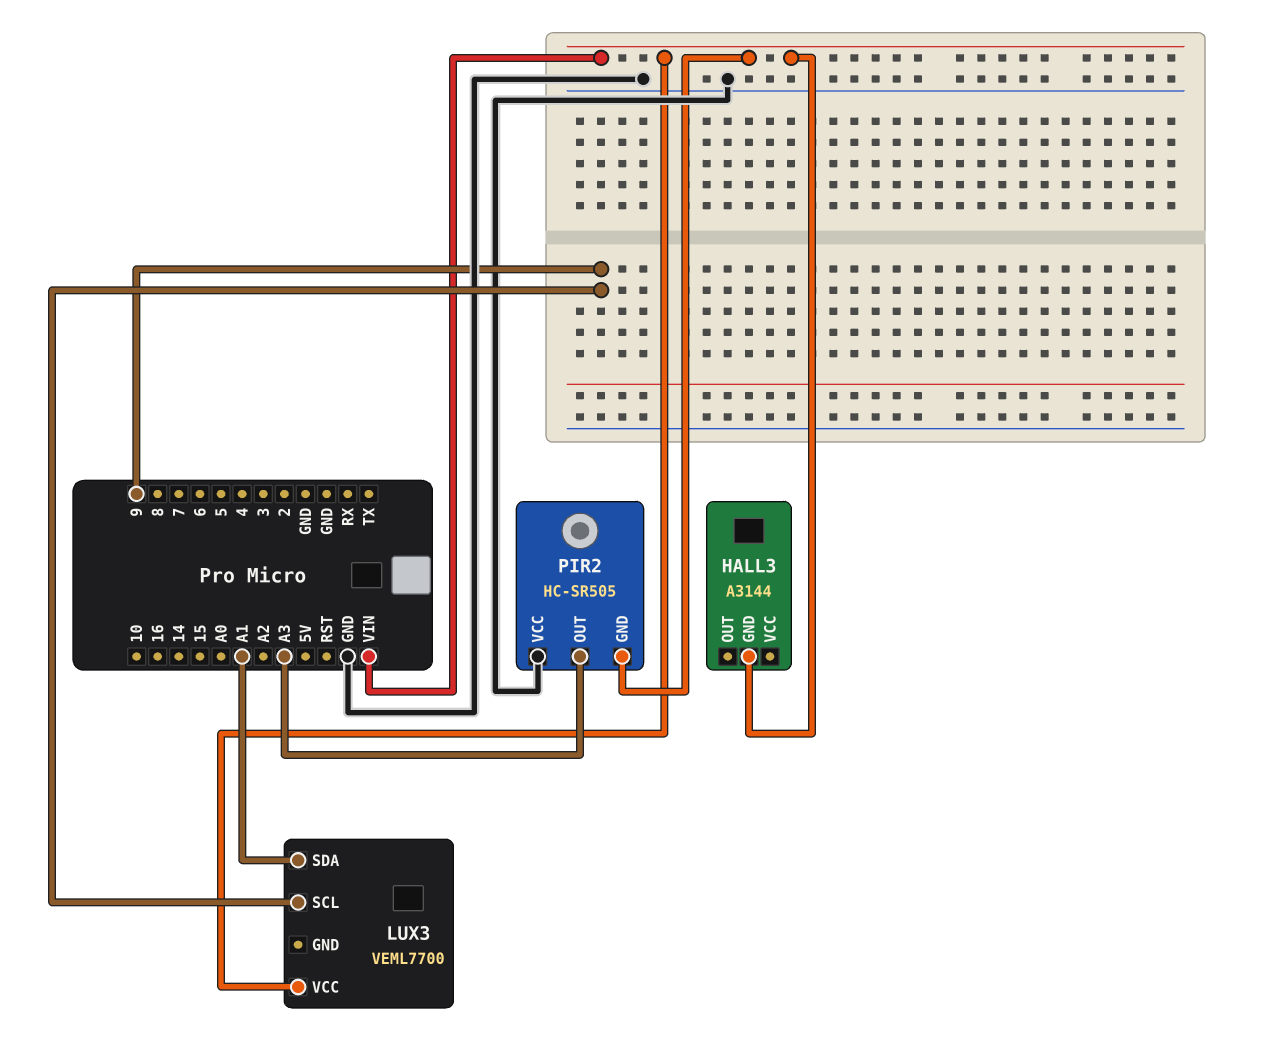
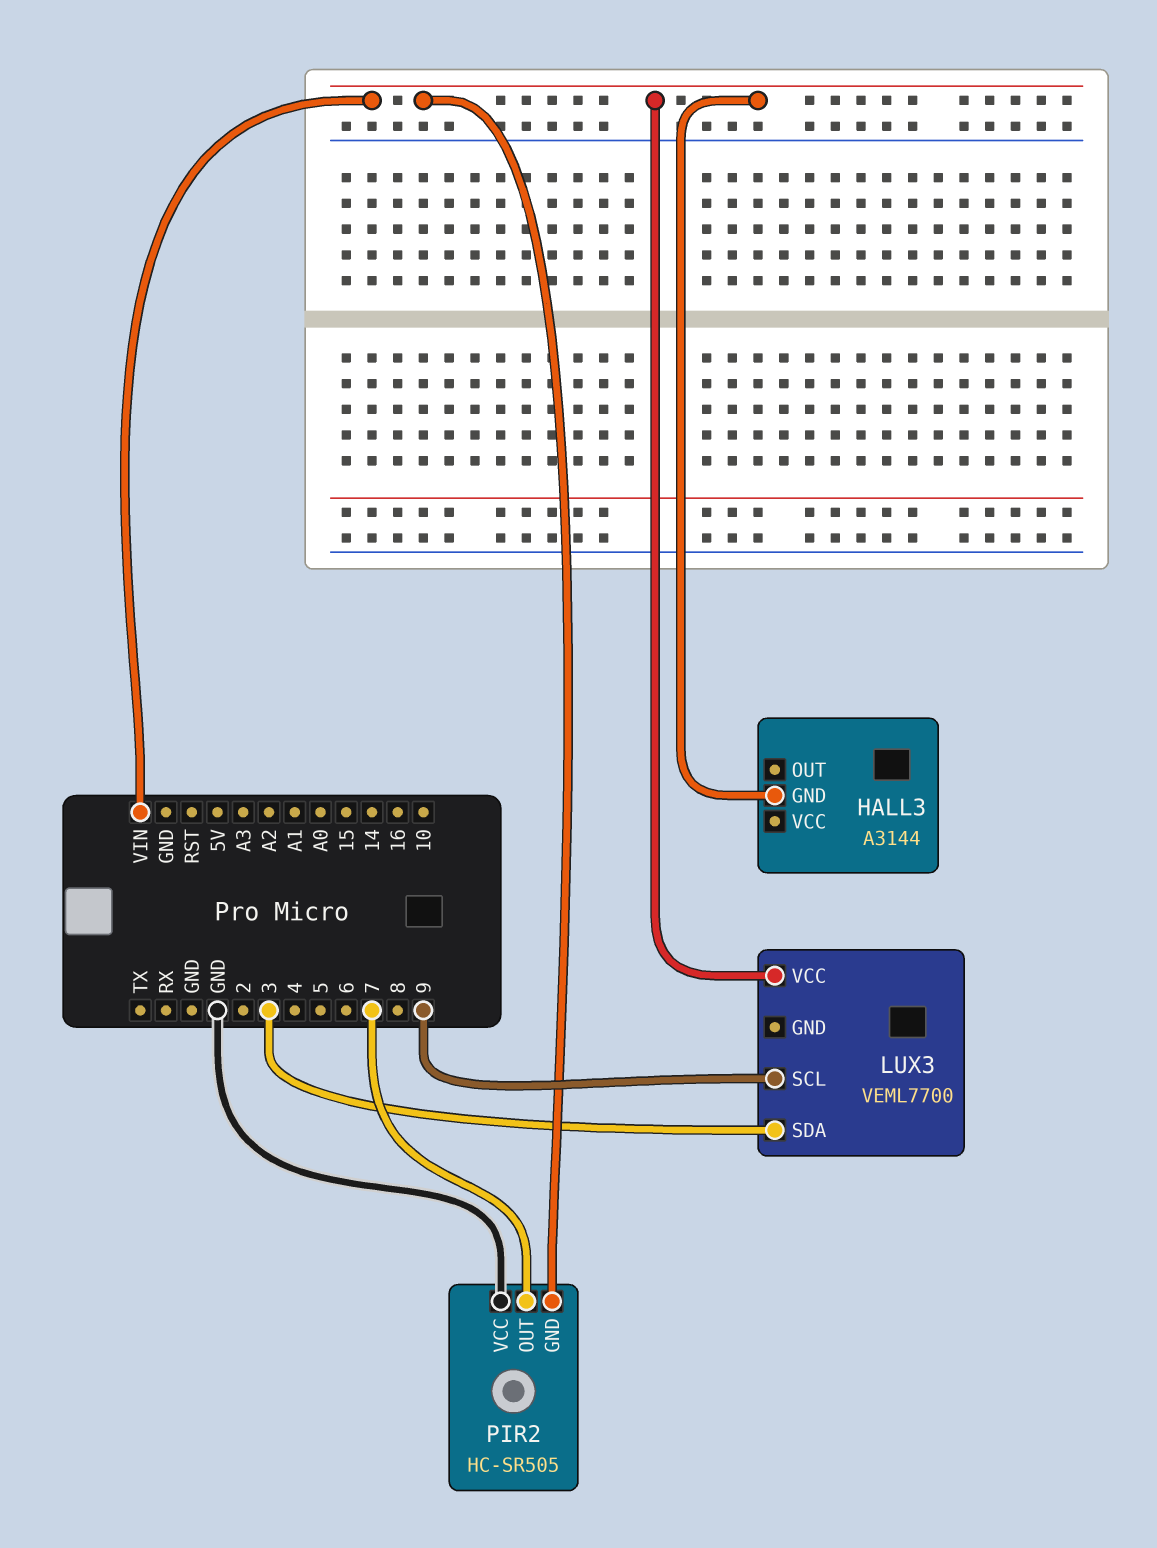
LUX3 pin SDA: A1 -> 3
PIR2 pin OUT: A3 -> 7

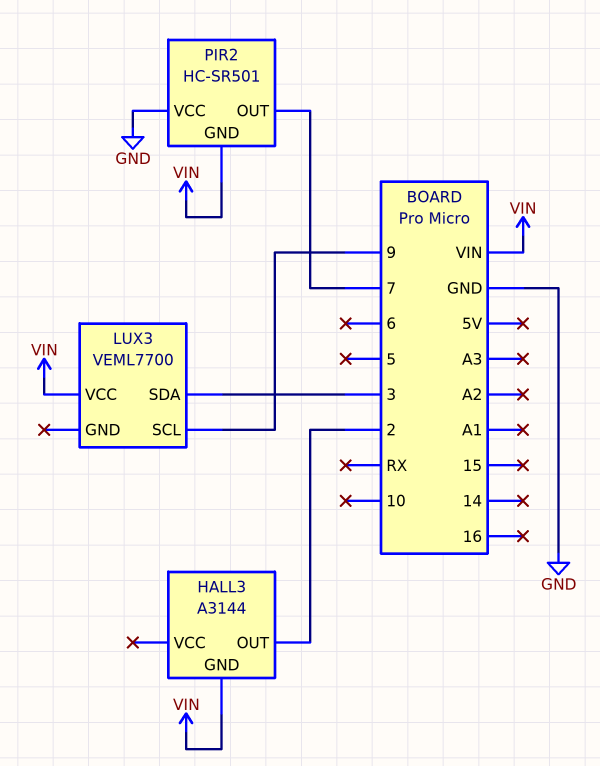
HALL3 pin OUT: none -> 2
PIR2: HC-SR505 -> HC-SR501

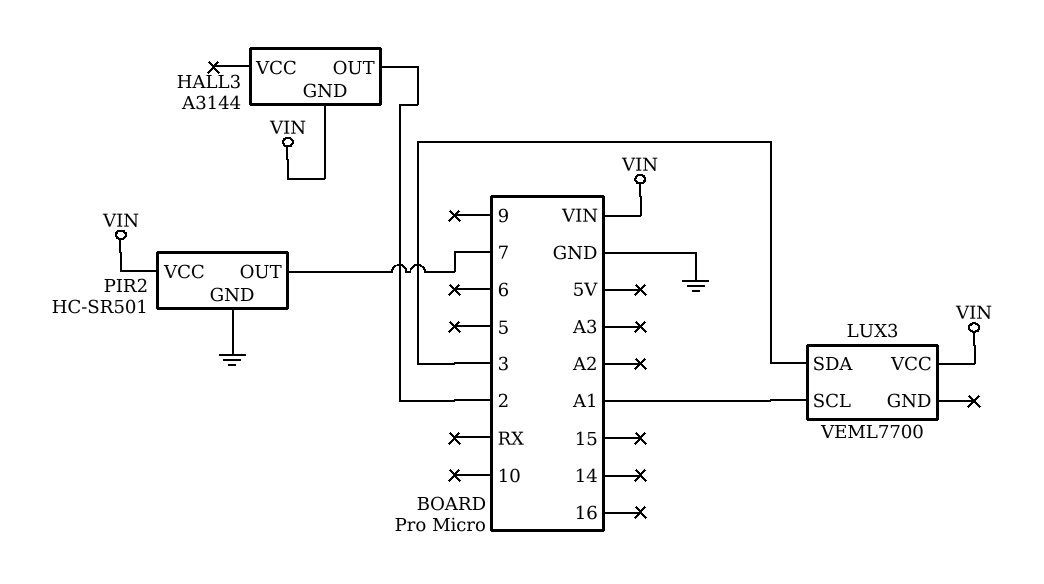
LUX3 pin SCL: 9 -> A1
PIR2 pin GND: VIN -> GND
PIR2 pin VCC: GND -> VIN

